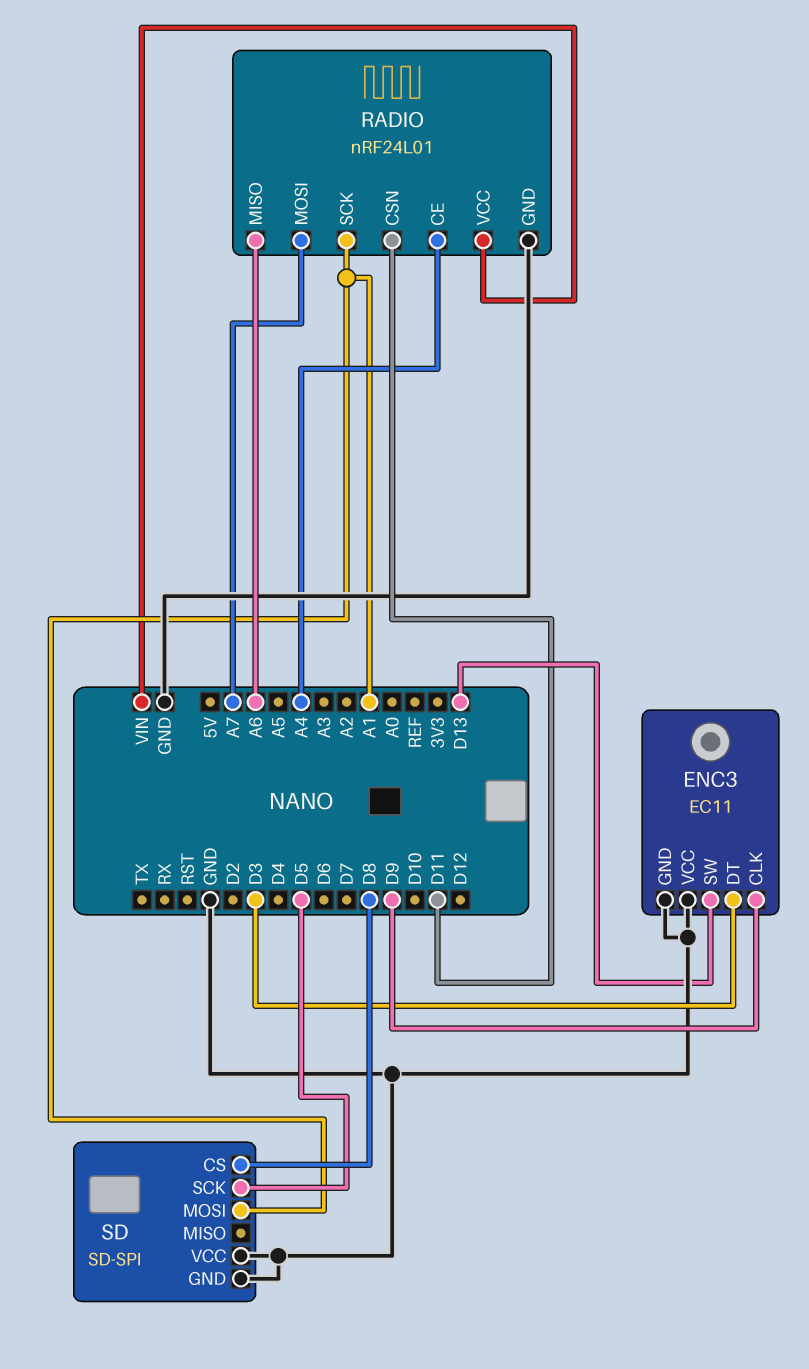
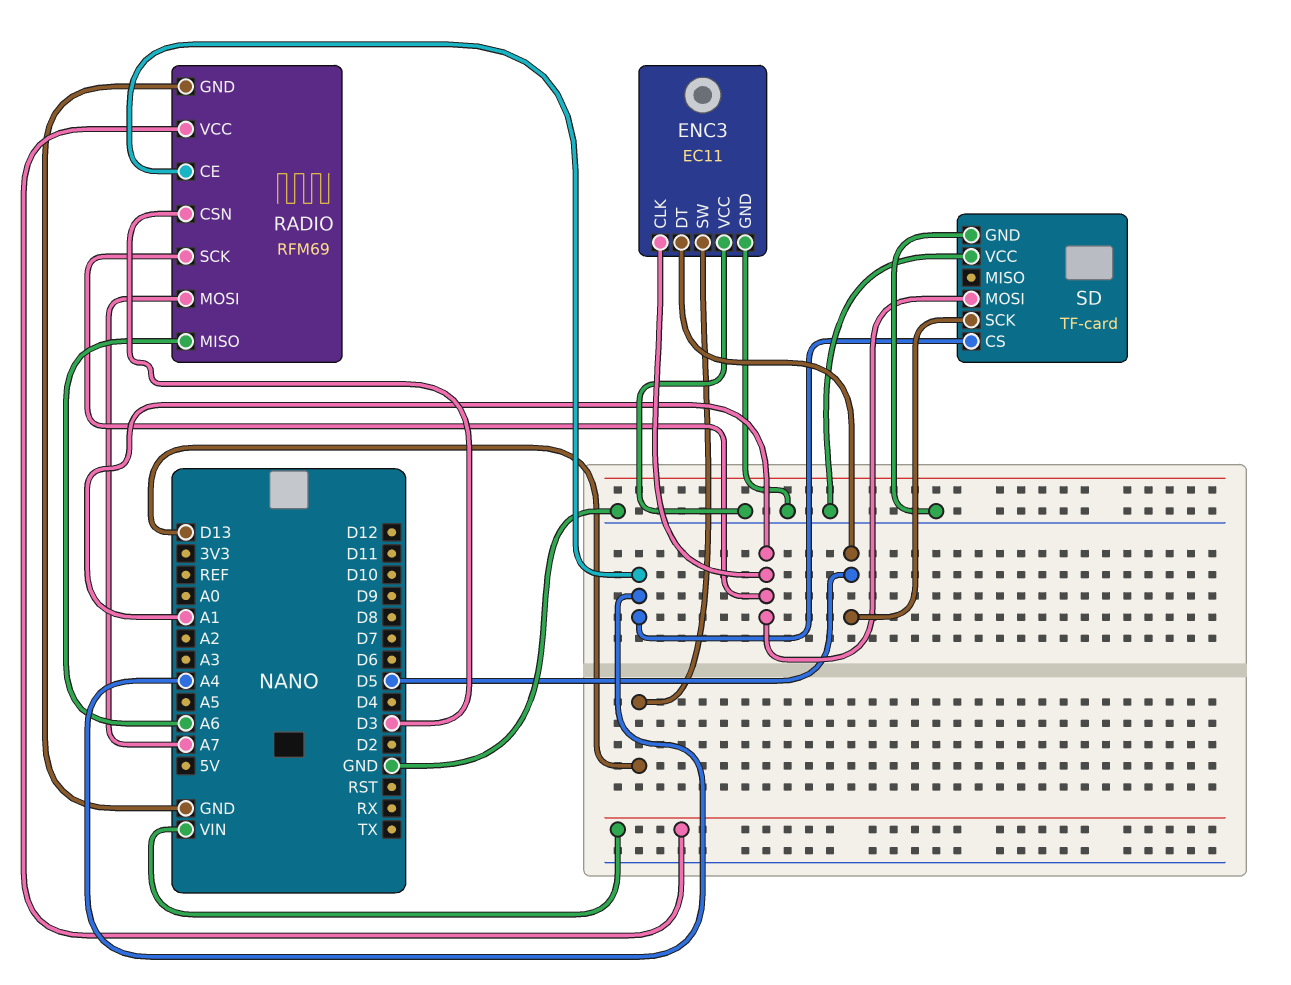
ENC3 pin CLK: D9 -> A1
ENC3 pin DT: D3 -> D5
RADIO: nRF24L01 -> RFM69
RADIO pin CSN: D11 -> D3
SD: SD-SPI -> TF-card
SD pin CS: D8 -> A4

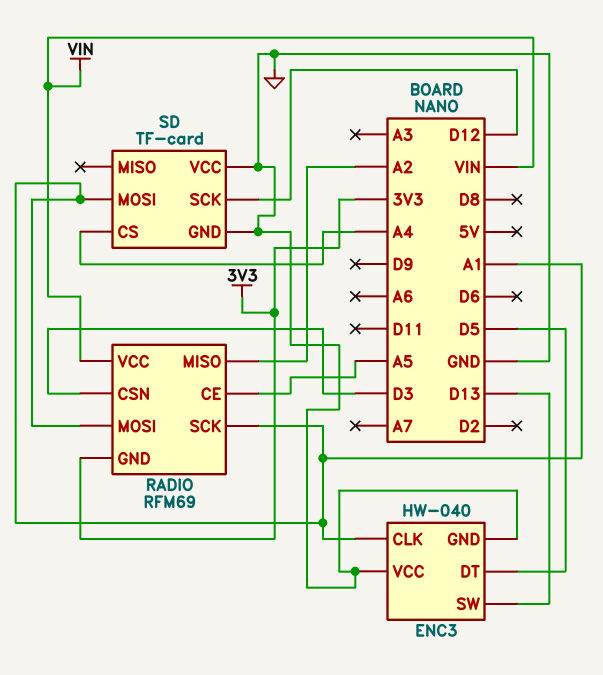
ENC3: EC11 -> HW-040
RADIO pin CE: A4 -> A5
RADIO pin GND: GND -> 3V3
RADIO pin MISO: A6 -> A2
RADIO pin MOSI: A7 -> A1
SD pin SCK: D5 -> D12

